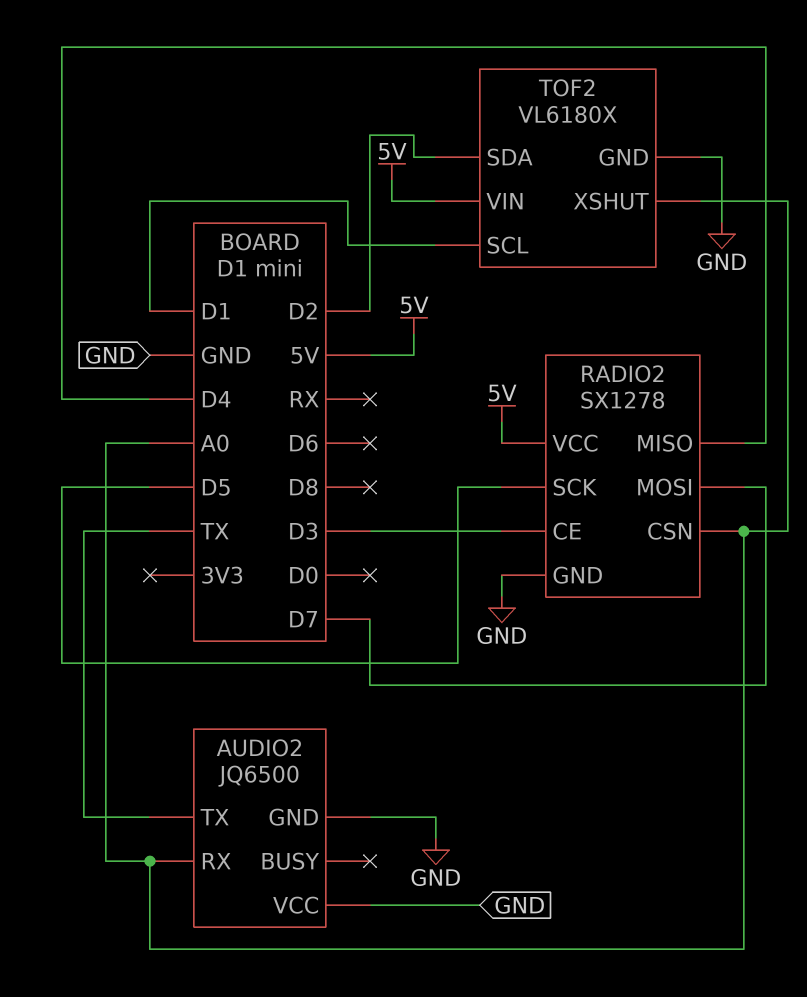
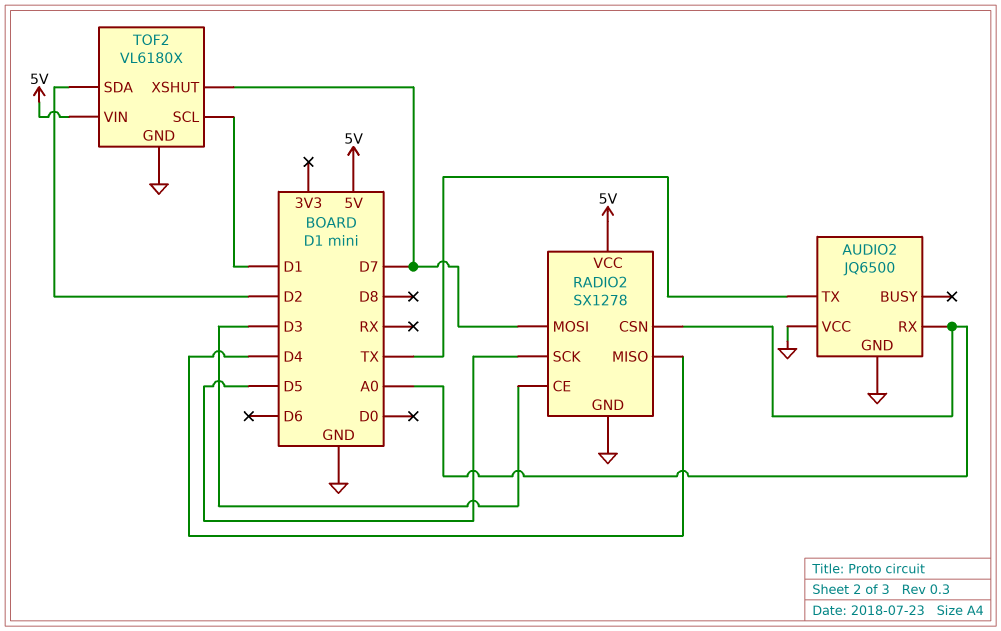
TOF2 pin XSHUT: A0 -> D7

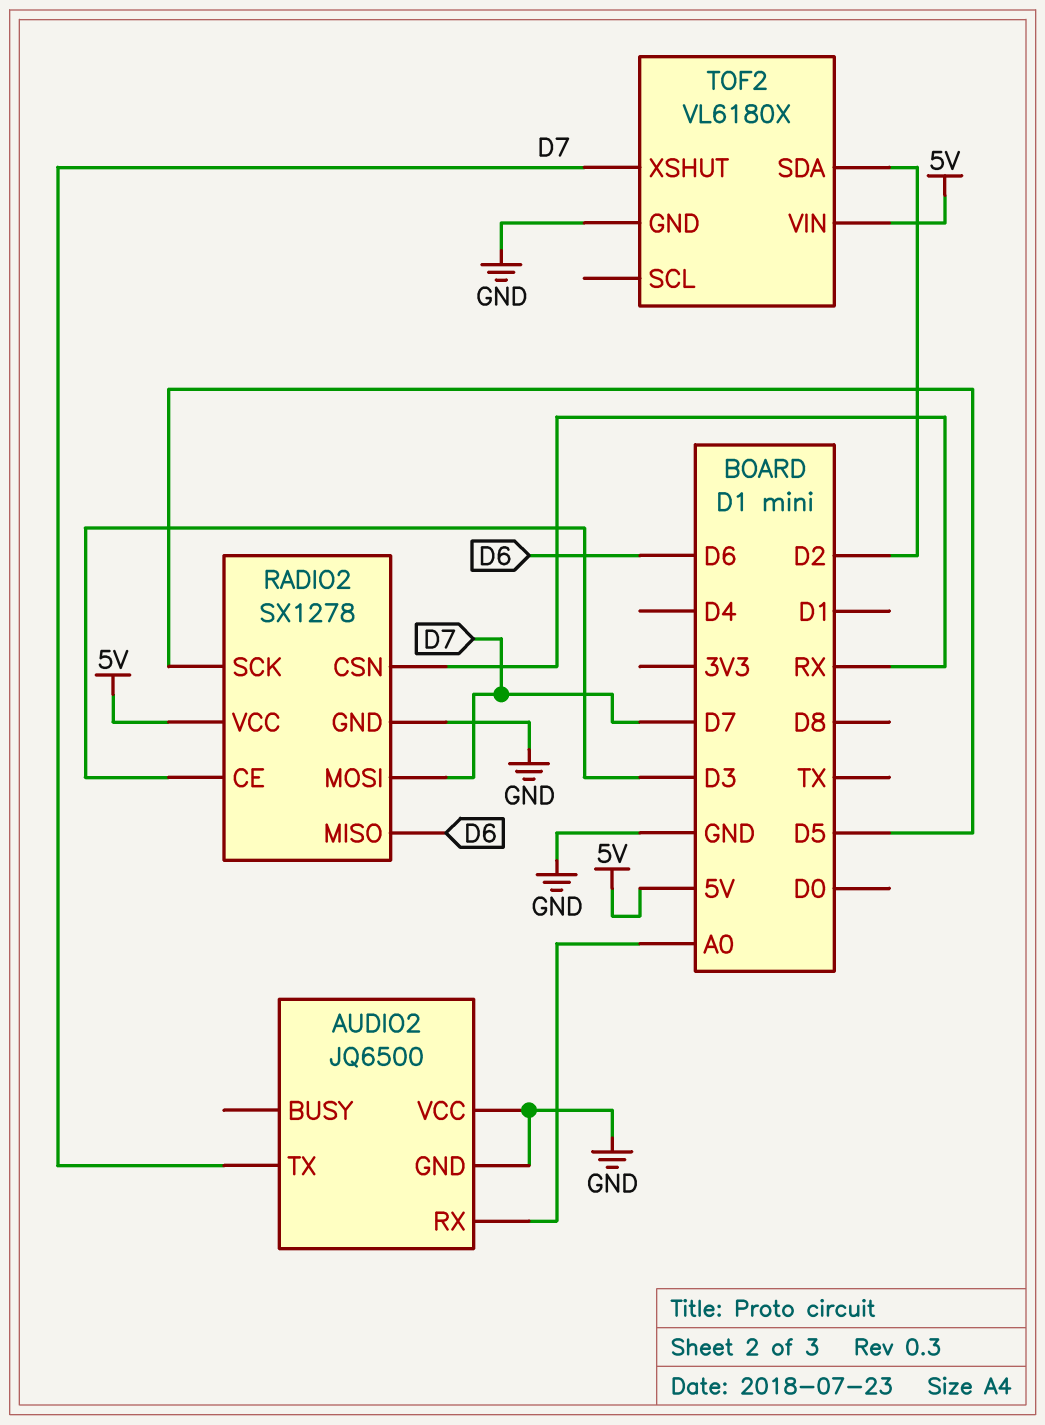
AUDIO2 pin TX: TX -> D7
RADIO2 pin CSN: A0 -> RX
RADIO2 pin MISO: D4 -> D6
TOF2 pin SCL: D1 -> none

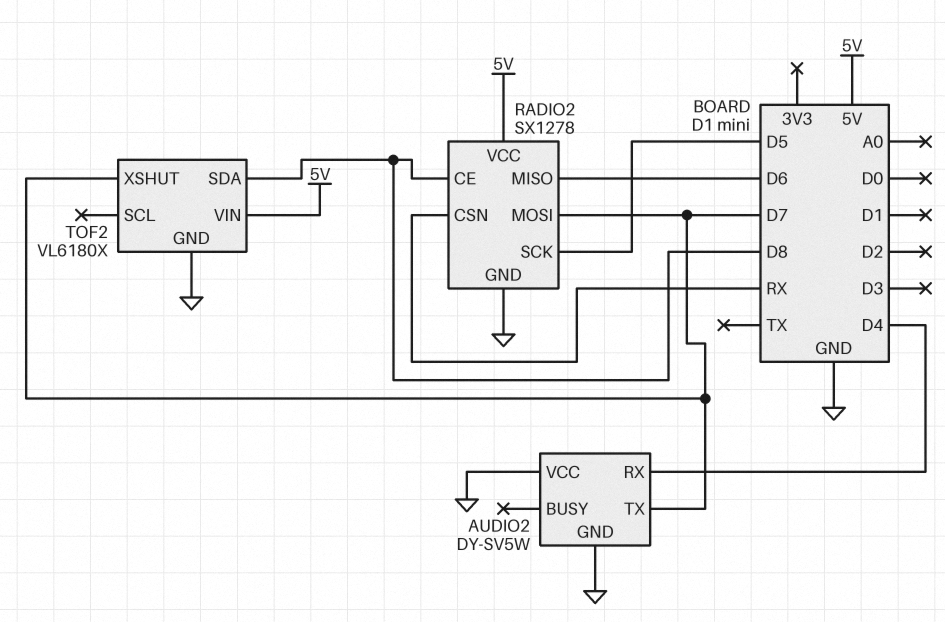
AUDIO2: JQ6500 -> DY-SV5W
AUDIO2 pin RX: A0 -> D4
RADIO2 pin CE: D3 -> D8
TOF2 pin SDA: D2 -> D8

